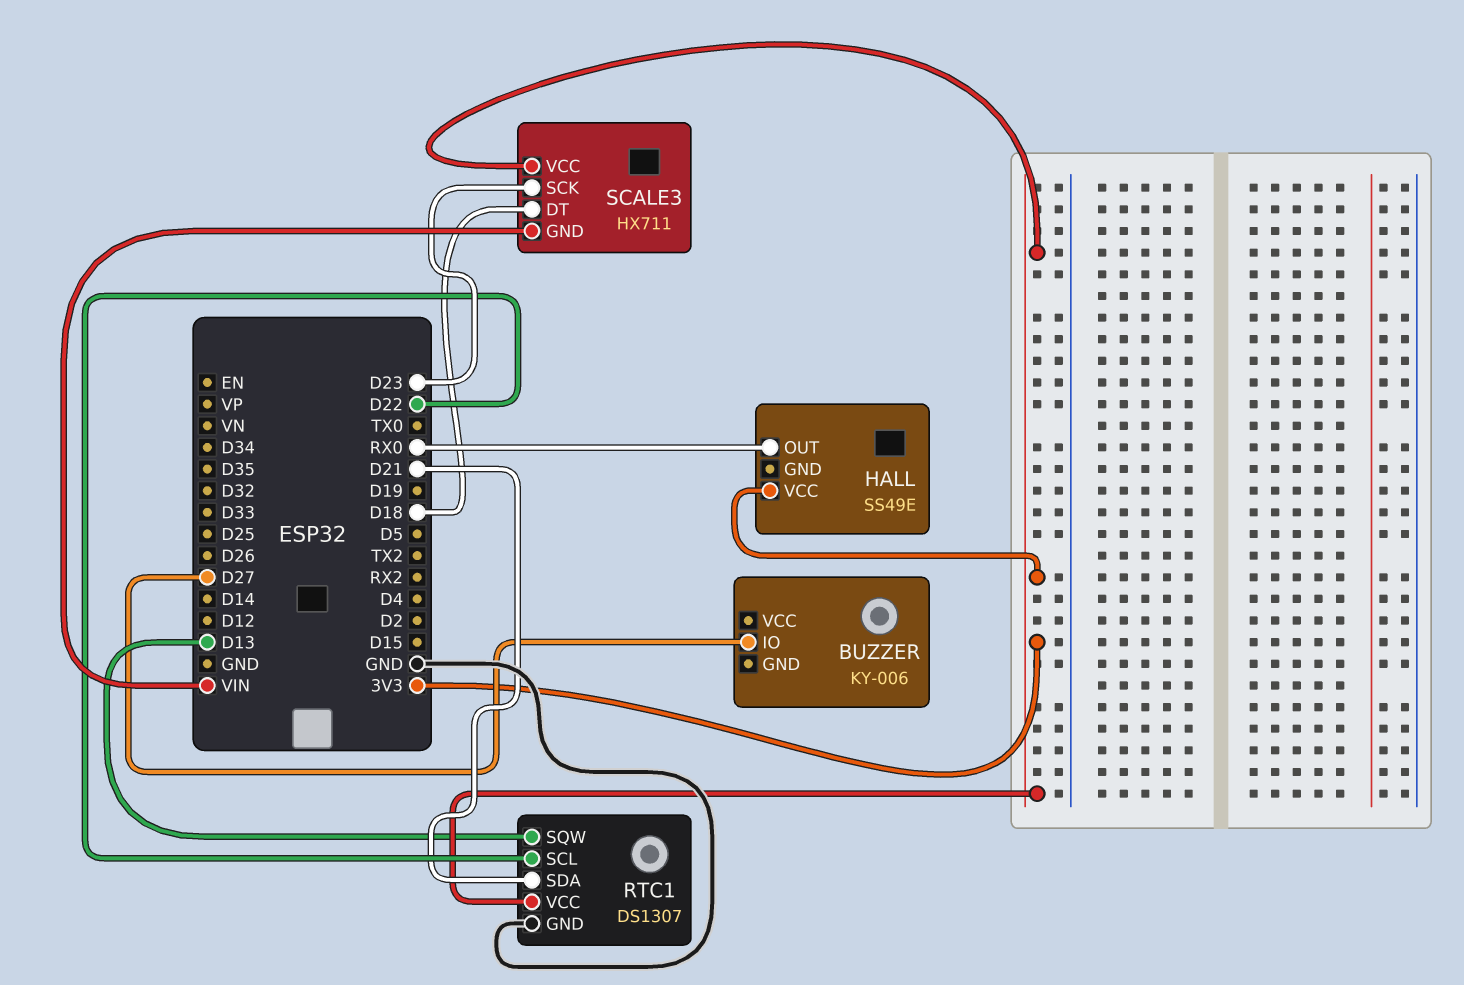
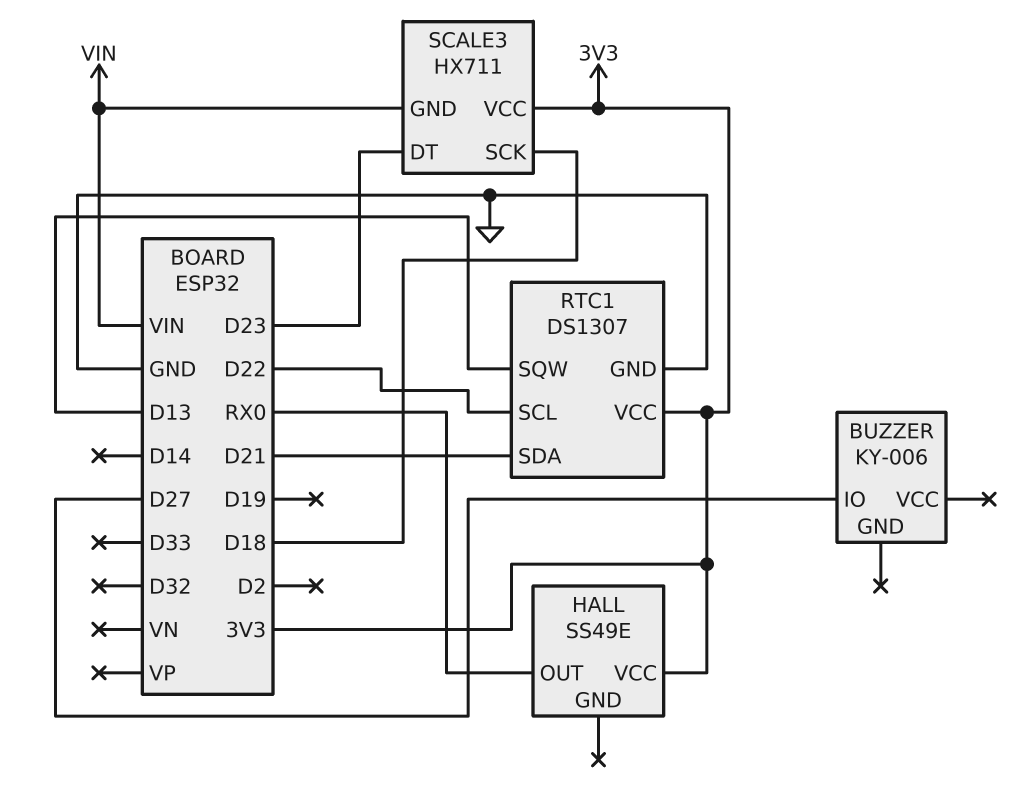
SCALE3 pin DT: D18 -> D23
SCALE3 pin SCK: D23 -> D18

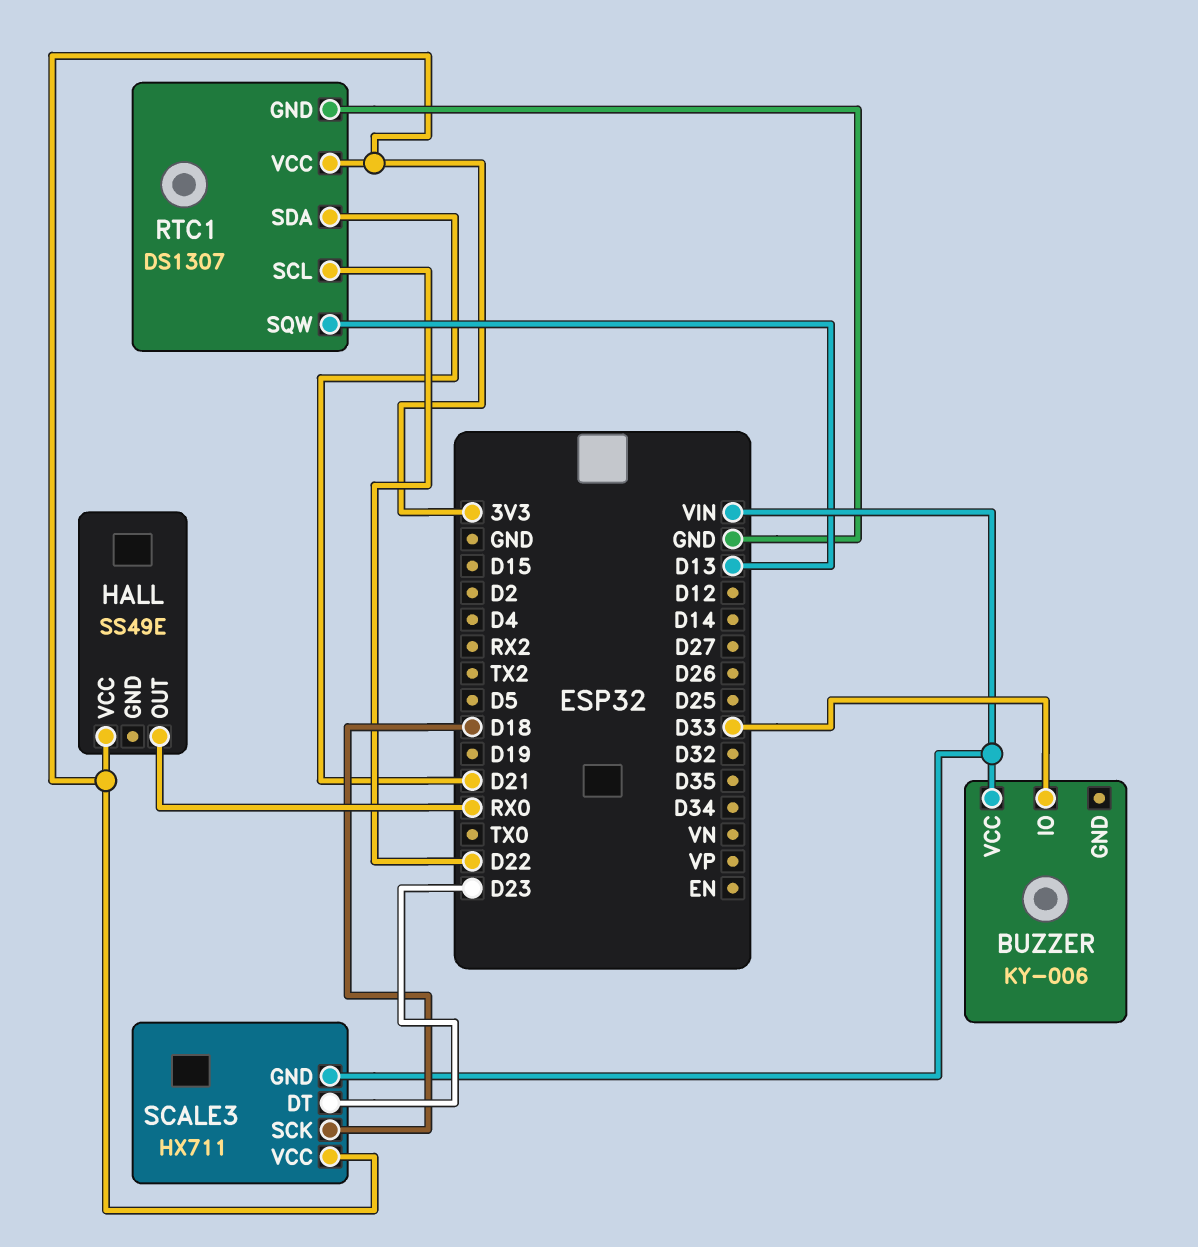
BUZZER pin IO: D27 -> D33
BUZZER pin VCC: none -> VIN

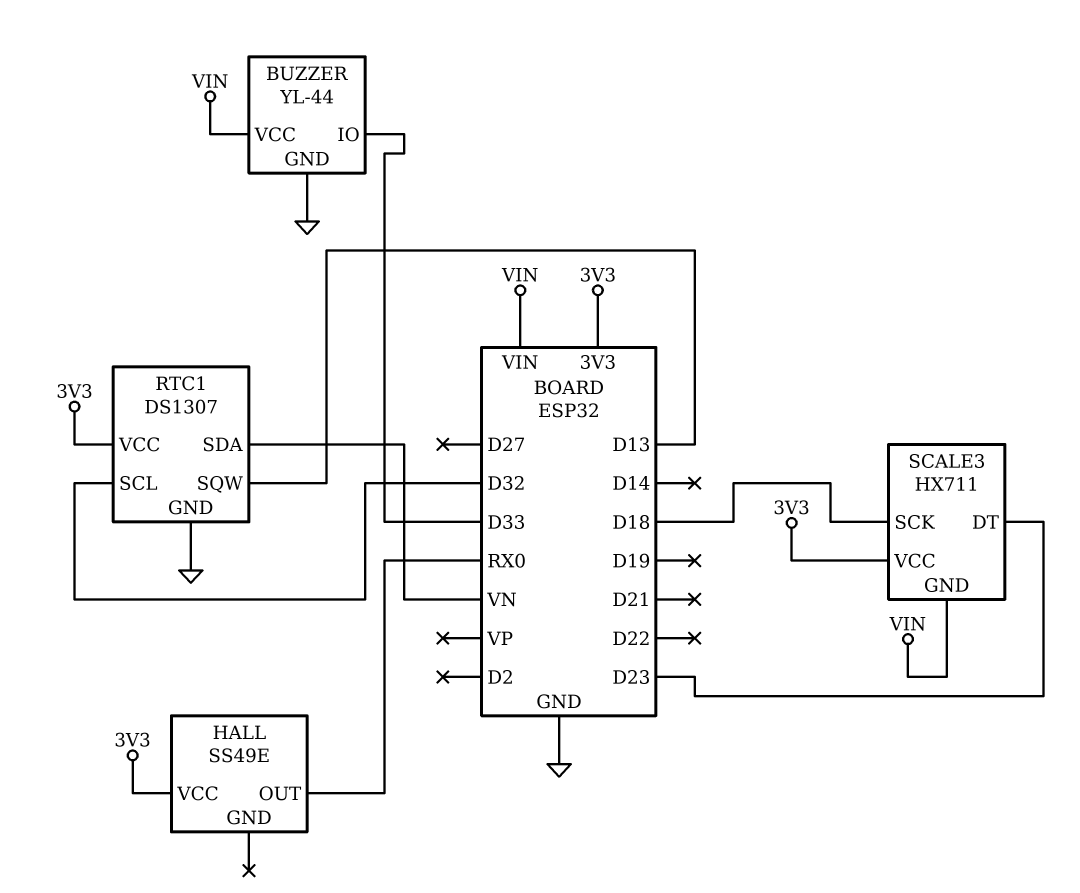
BUZZER: KY-006 -> YL-44
BUZZER pin GND: none -> GND
RTC1 pin SCL: D22 -> D32
RTC1 pin SDA: D21 -> VN

